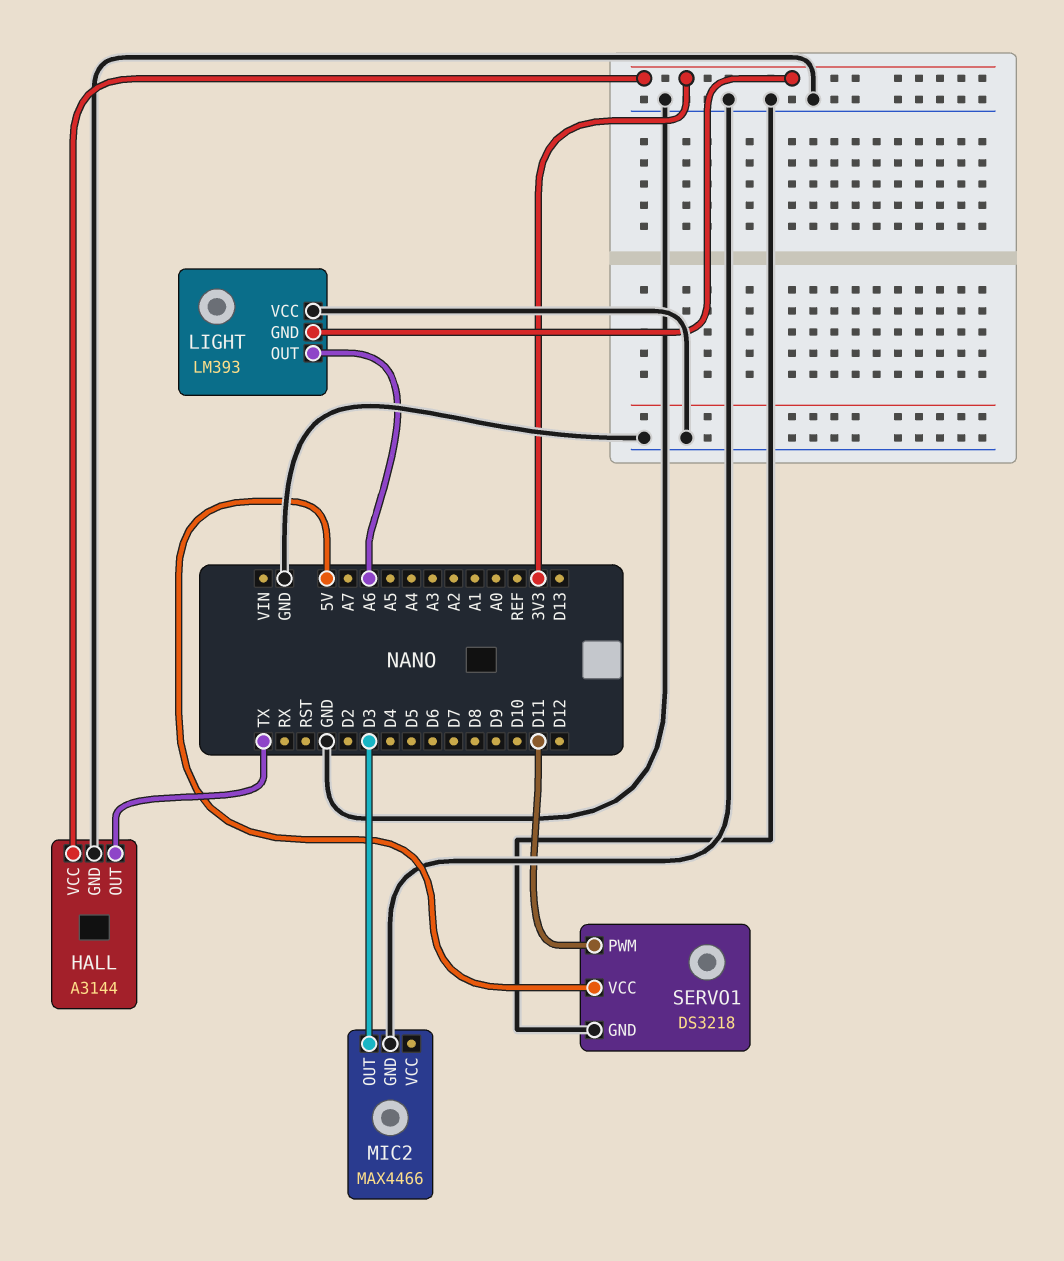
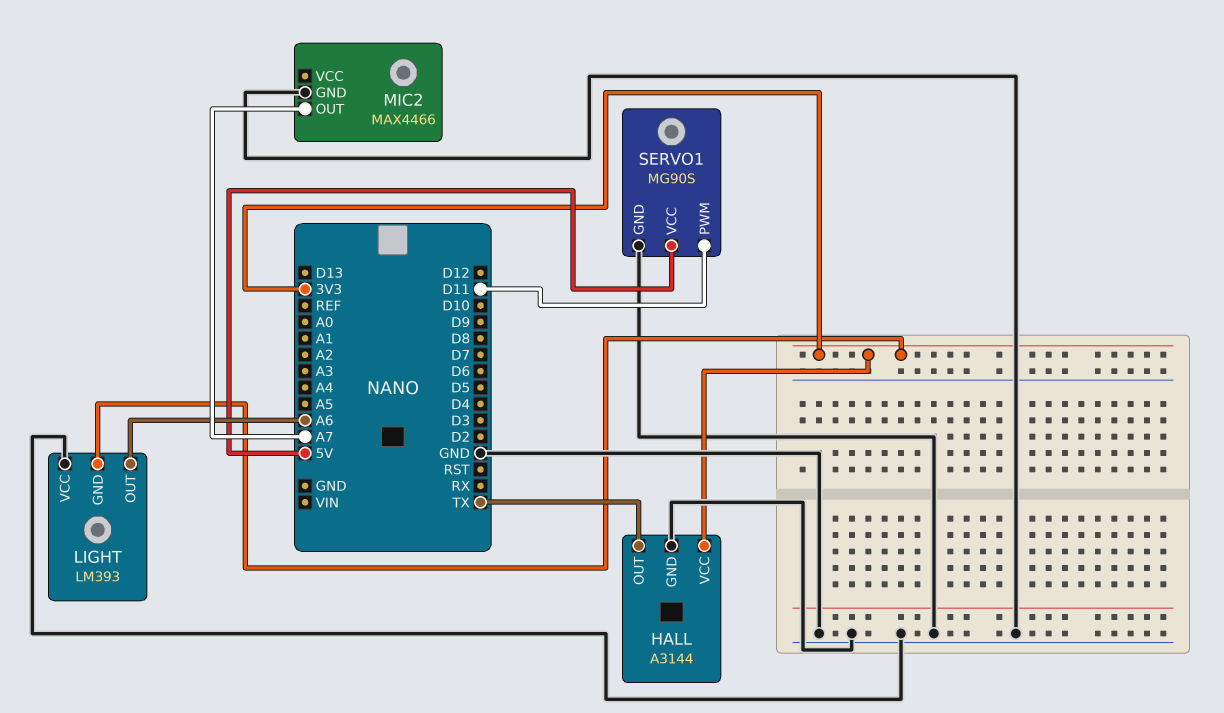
MIC2 pin OUT: D3 -> A7
SERVO1: DS3218 -> MG90S

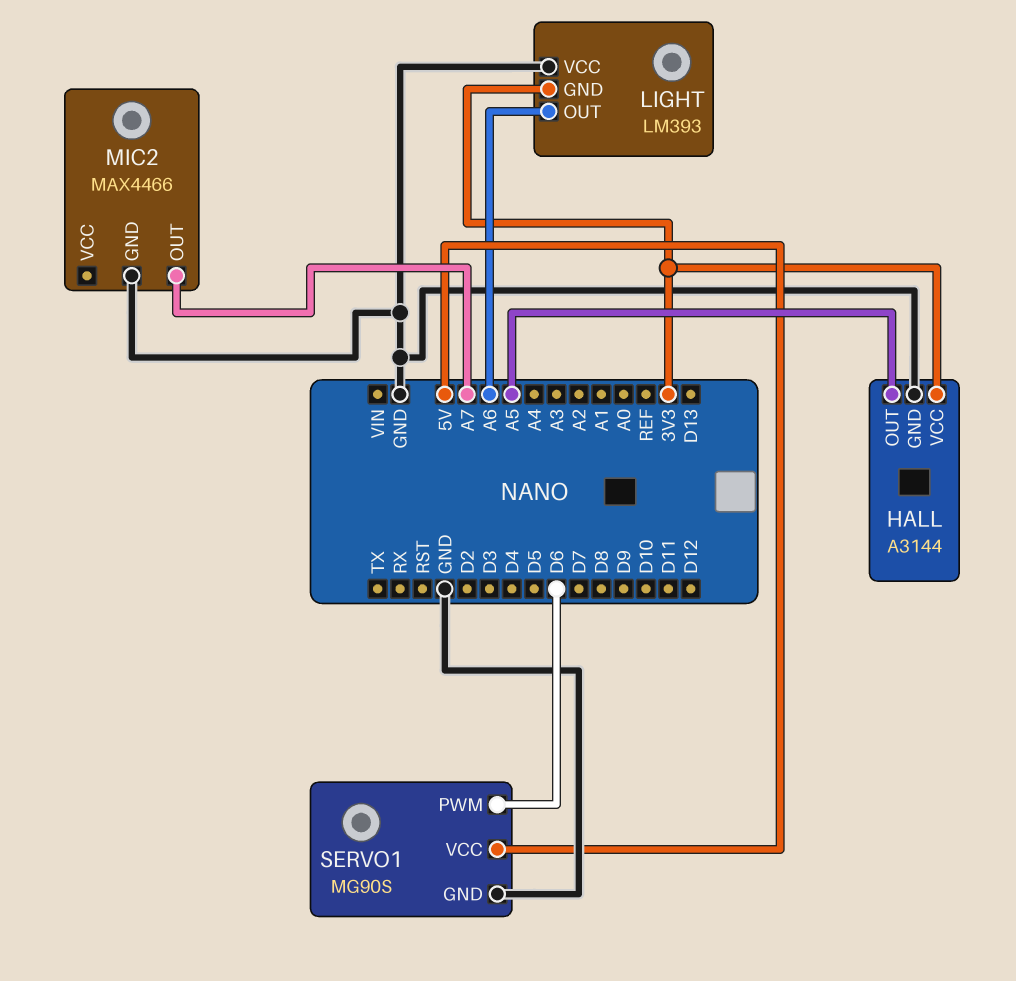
HALL pin OUT: TX -> A5
SERVO1 pin PWM: D11 -> D6

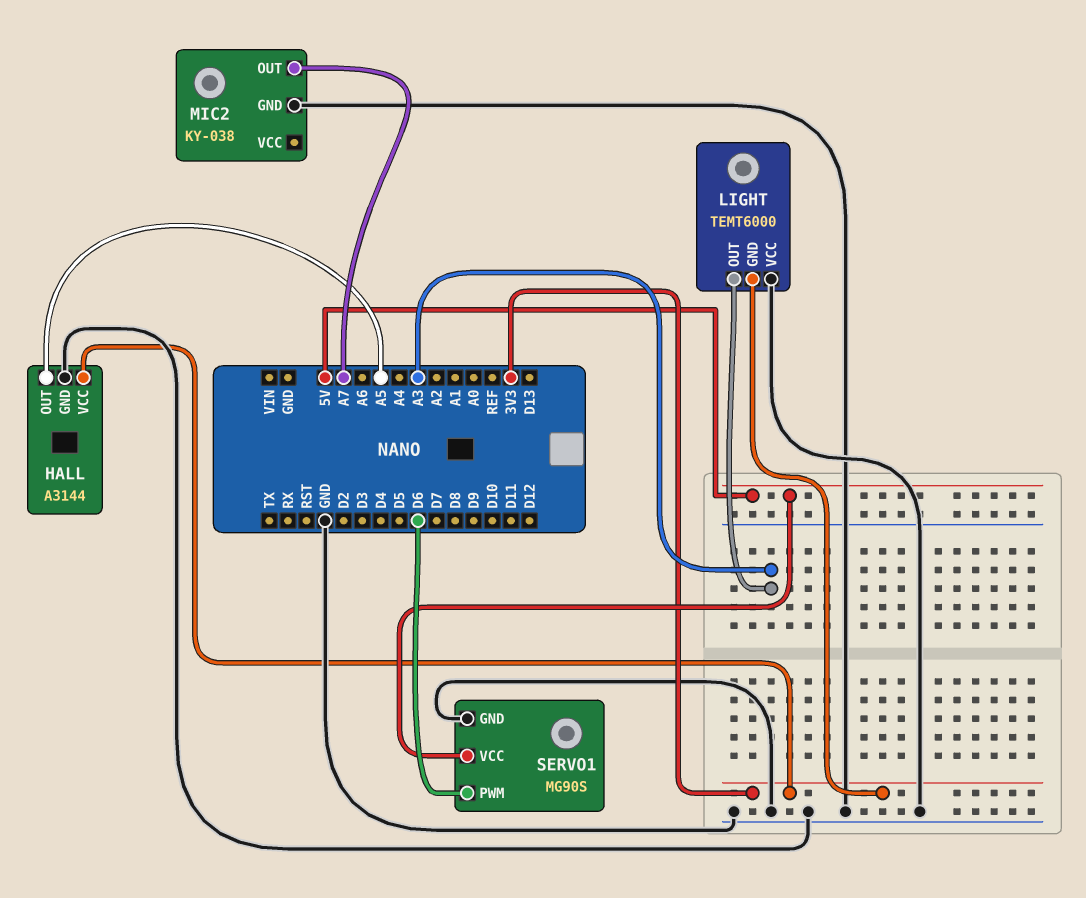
LIGHT: LM393 -> TEMT6000
LIGHT pin OUT: A6 -> A3
MIC2: MAX4466 -> KY-038

